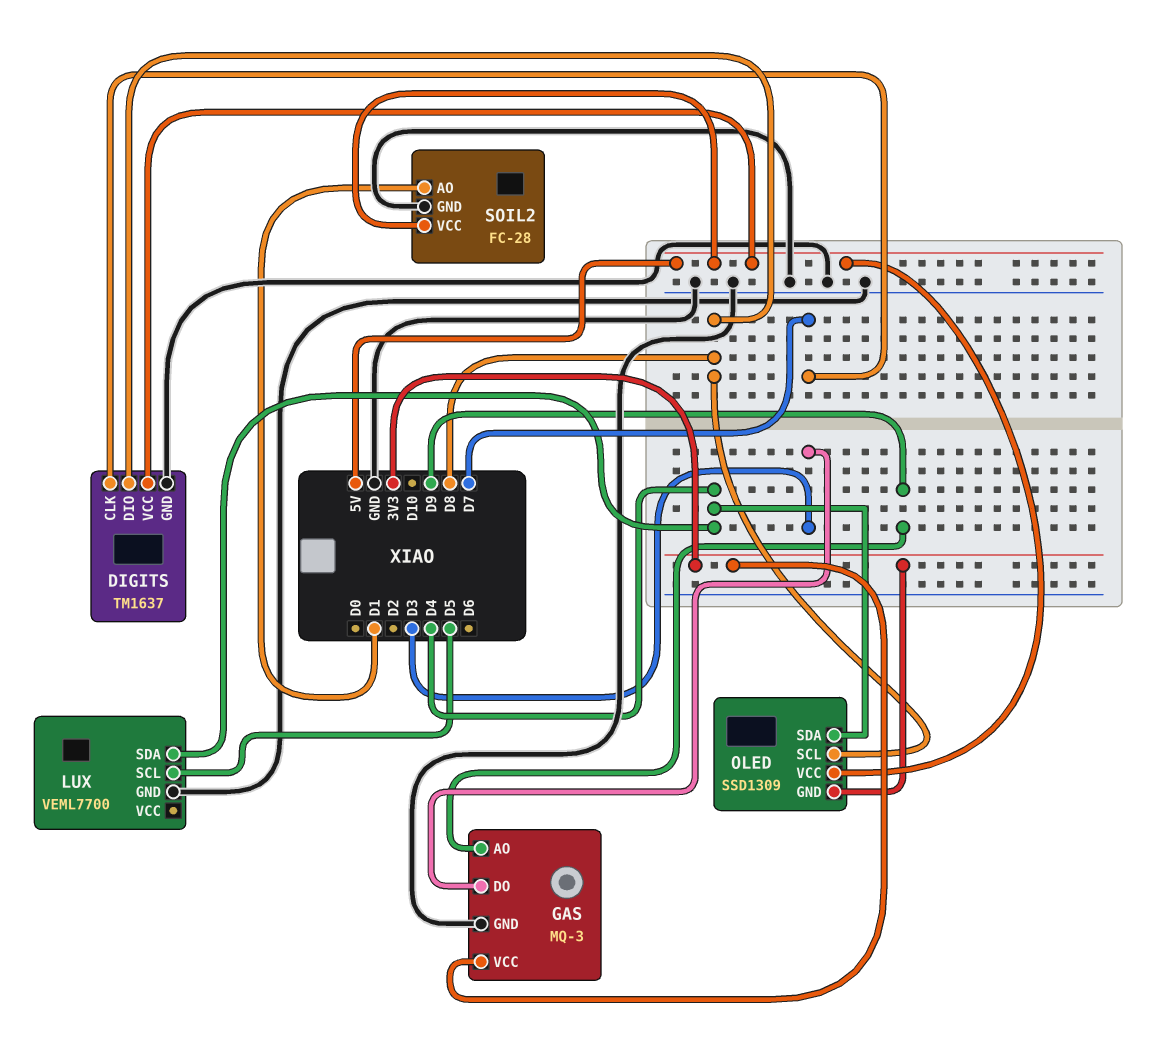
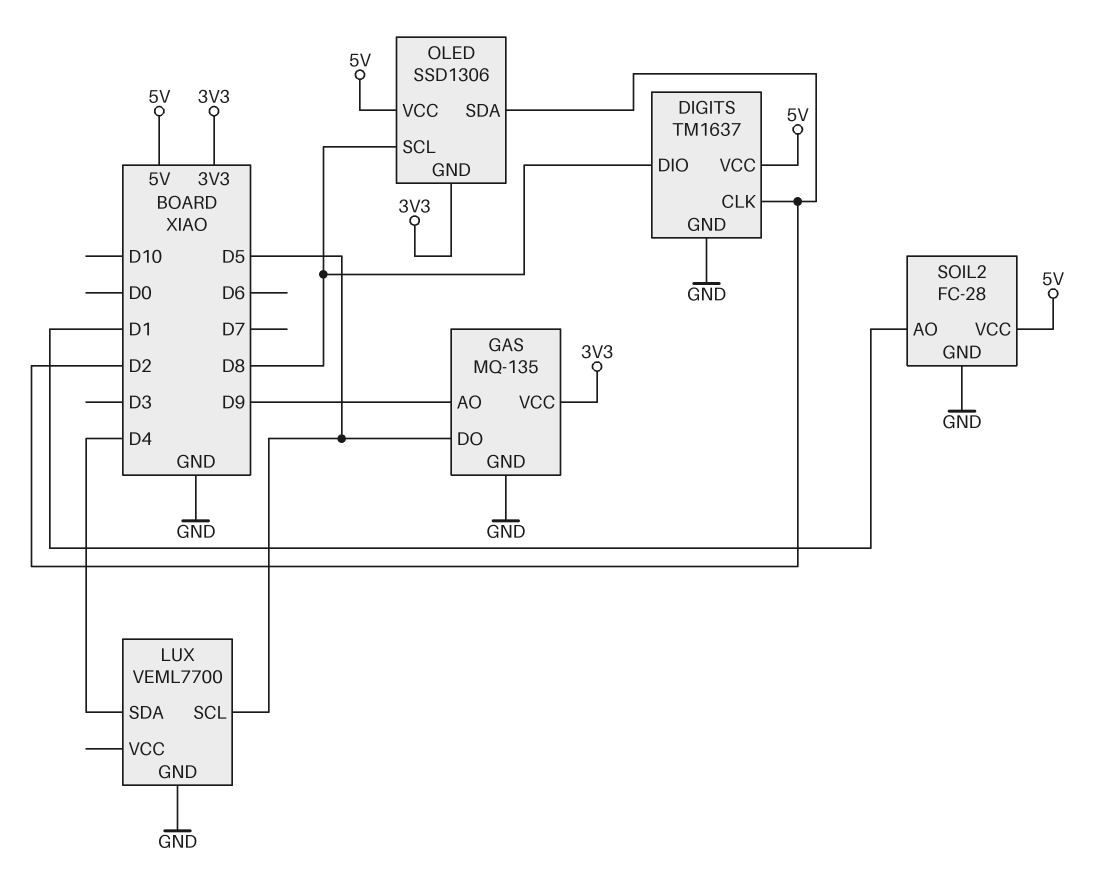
DIGITS pin CLK: D7 -> D2
GAS: MQ-3 -> MQ-135
GAS pin DO: D3 -> D5
OLED: SSD1309 -> SSD1306
OLED pin SDA: D4 -> D2

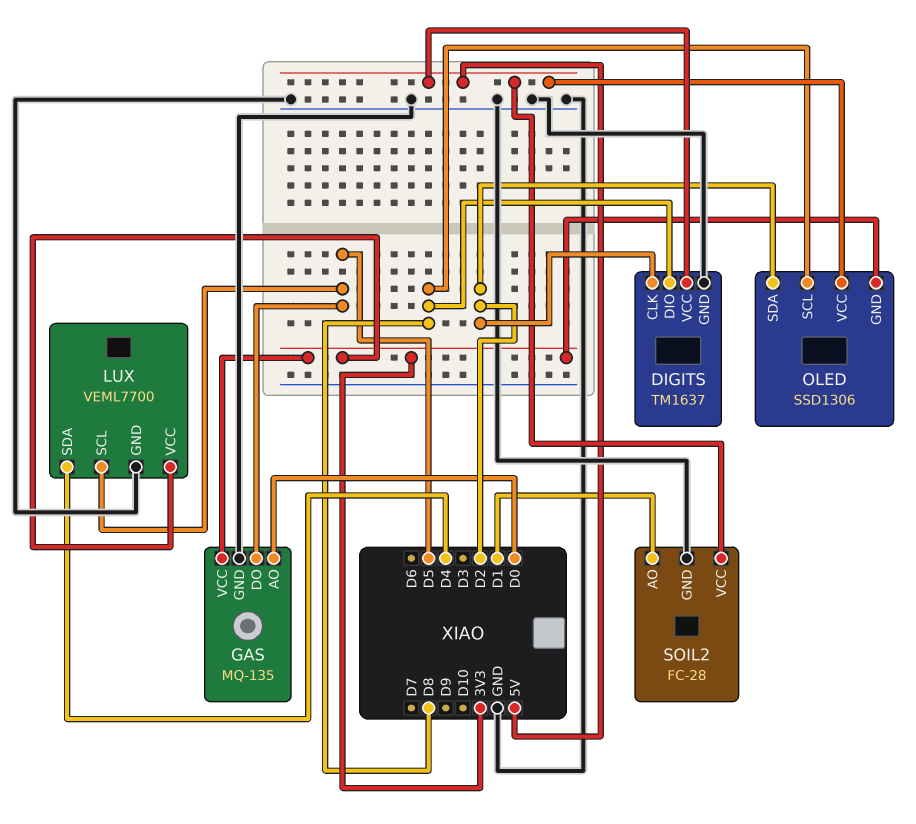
GAS pin AO: D9 -> D0
LUX pin VCC: none -> 3V3

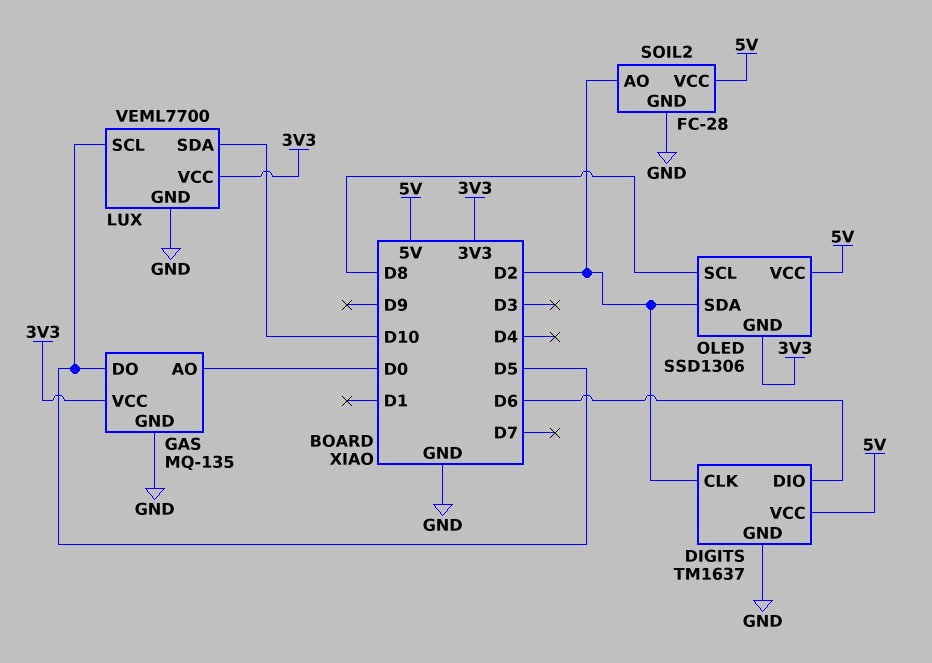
DIGITS pin DIO: D8 -> D6
LUX pin SDA: D4 -> D10
SOIL2 pin AO: D1 -> D2

